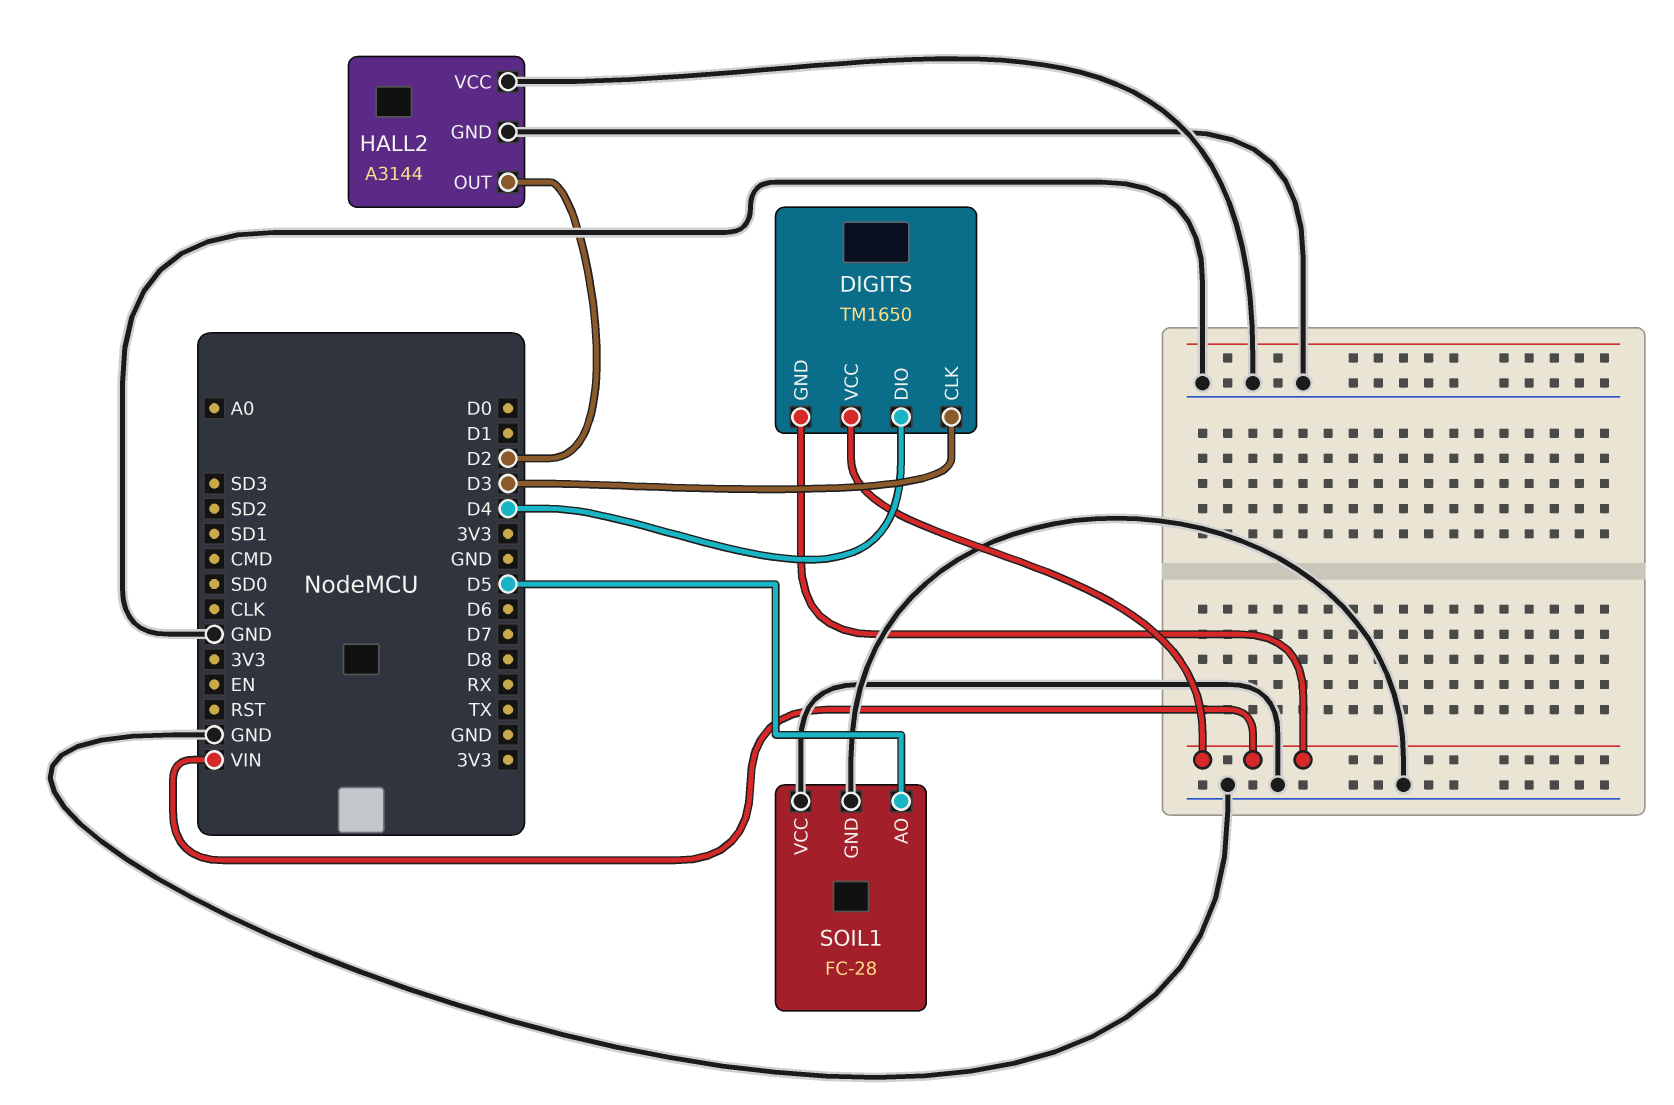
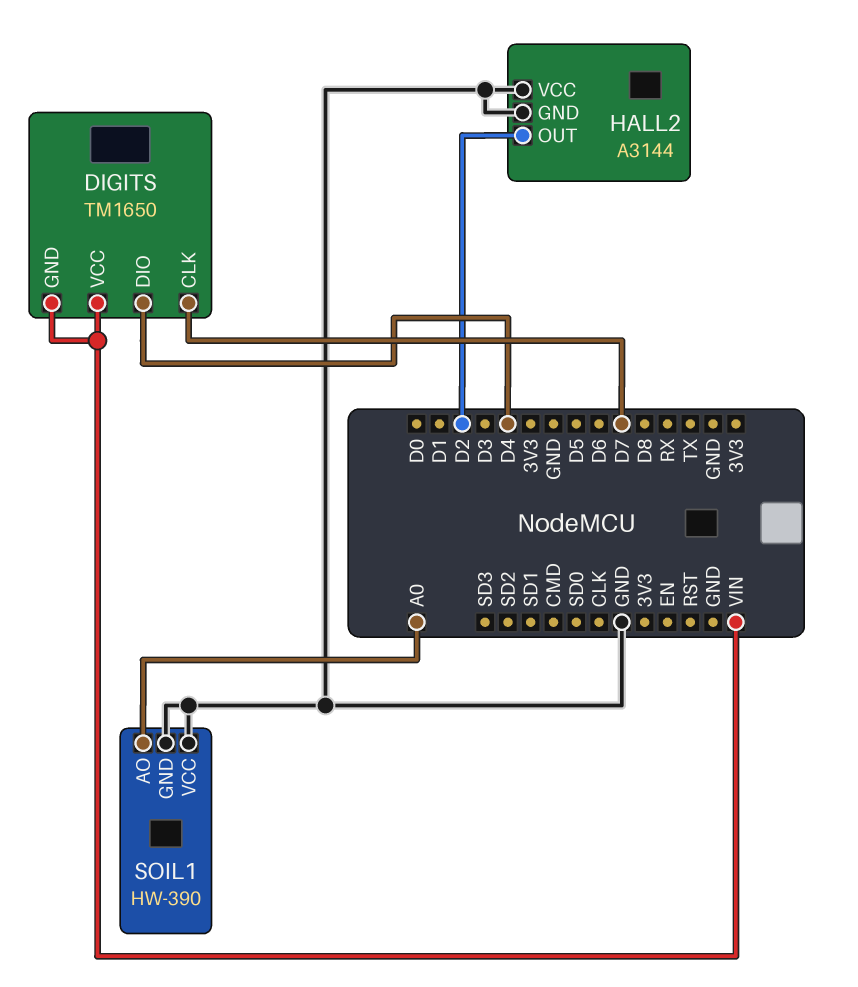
DIGITS pin CLK: D3 -> D7
SOIL1: FC-28 -> HW-390
SOIL1 pin AO: D5 -> A0

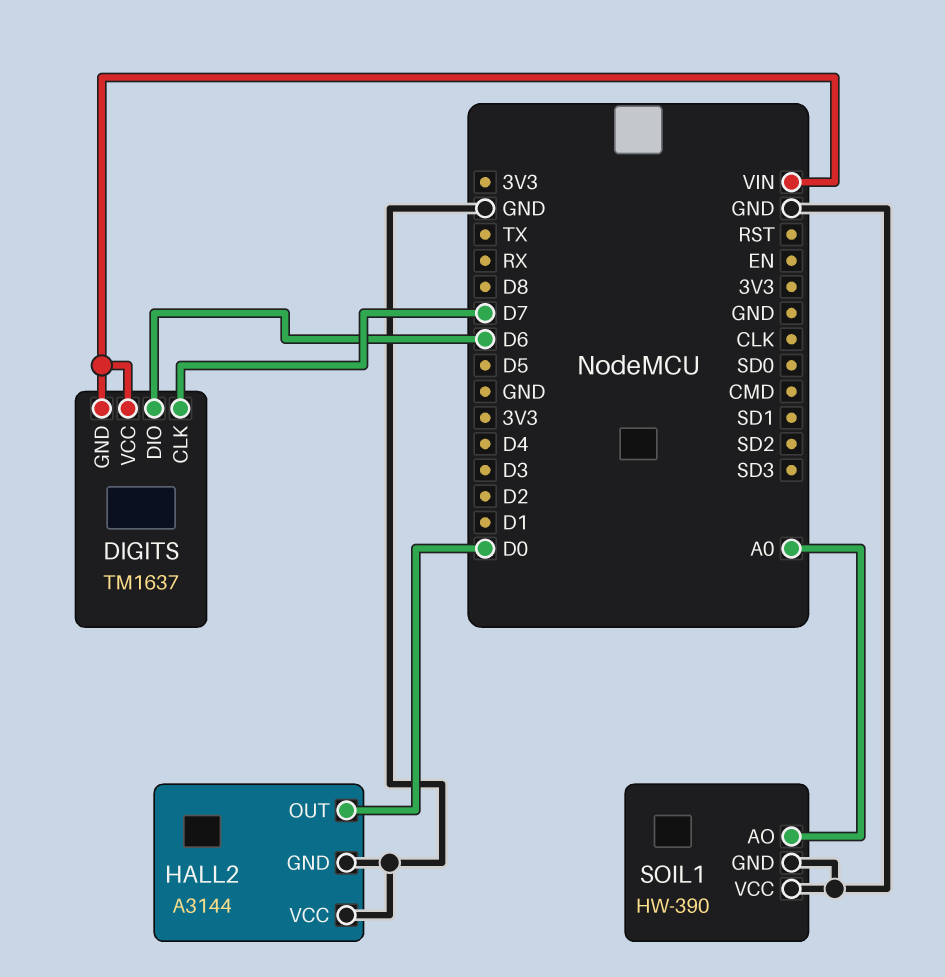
DIGITS: TM1650 -> TM1637
DIGITS pin DIO: D4 -> D6
HALL2 pin OUT: D2 -> D0

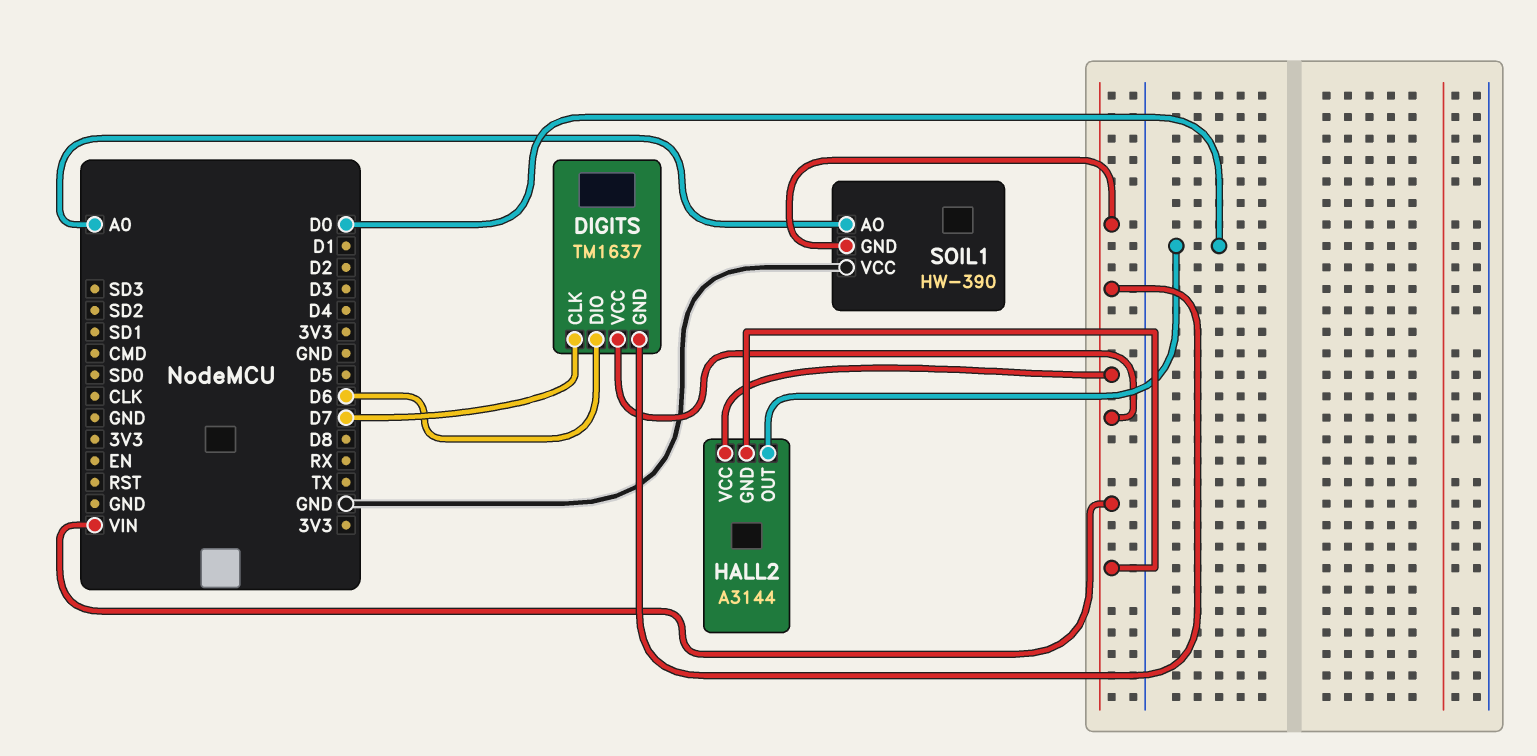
HALL2 pin GND: GND -> VIN
HALL2 pin VCC: GND -> VIN
SOIL1 pin GND: GND -> VIN

